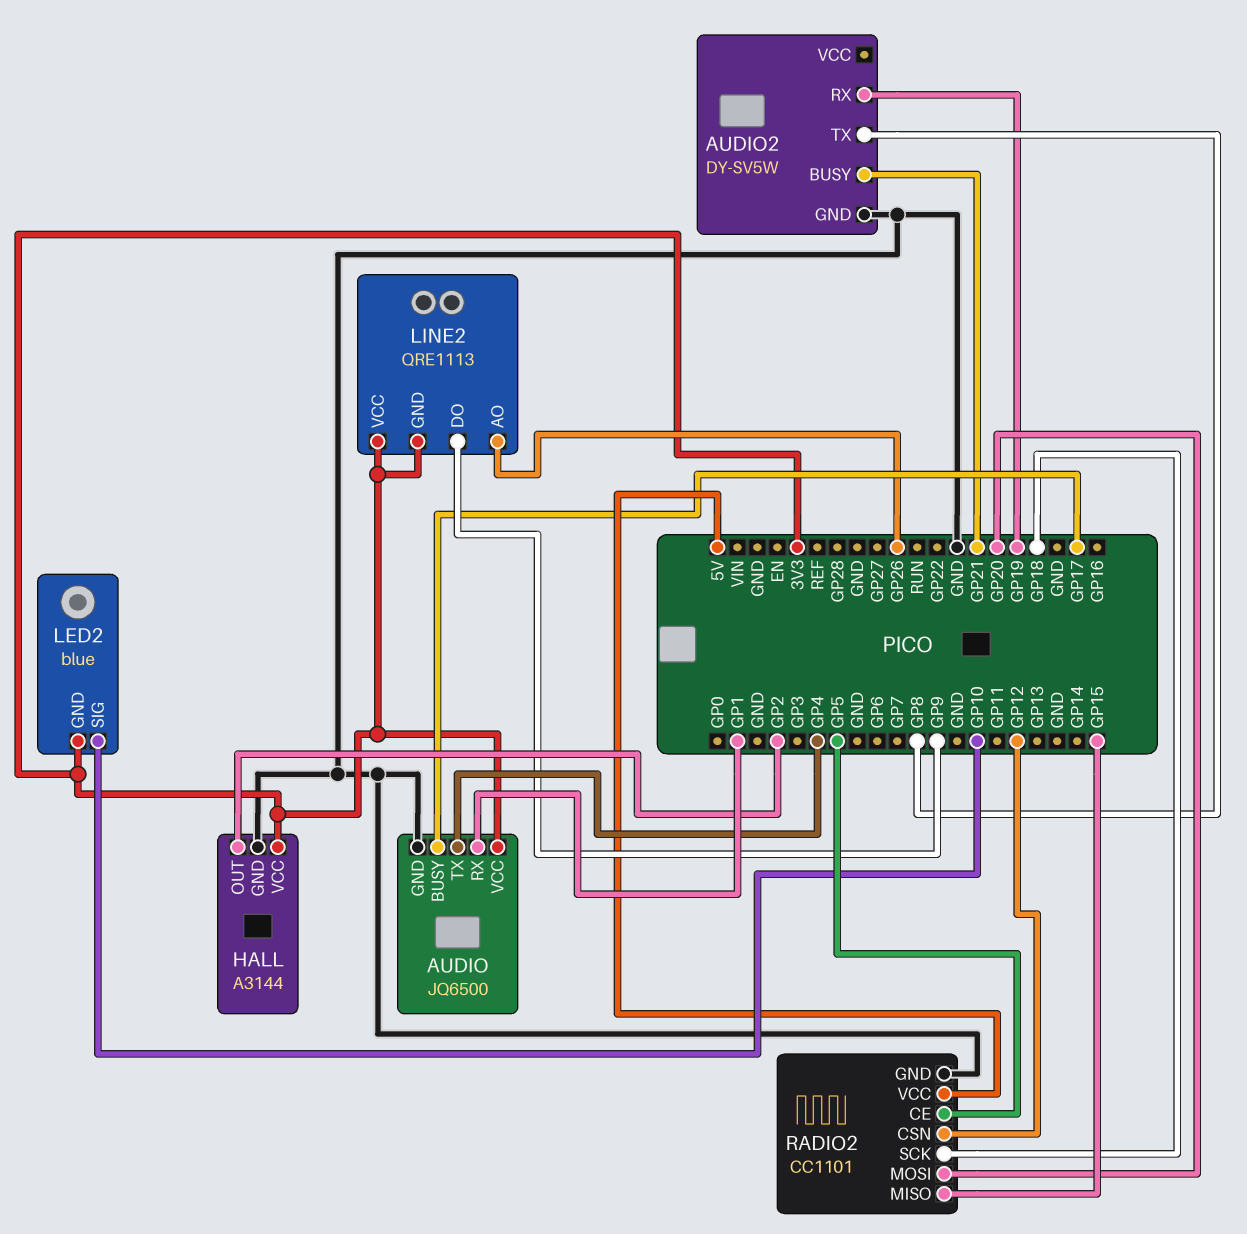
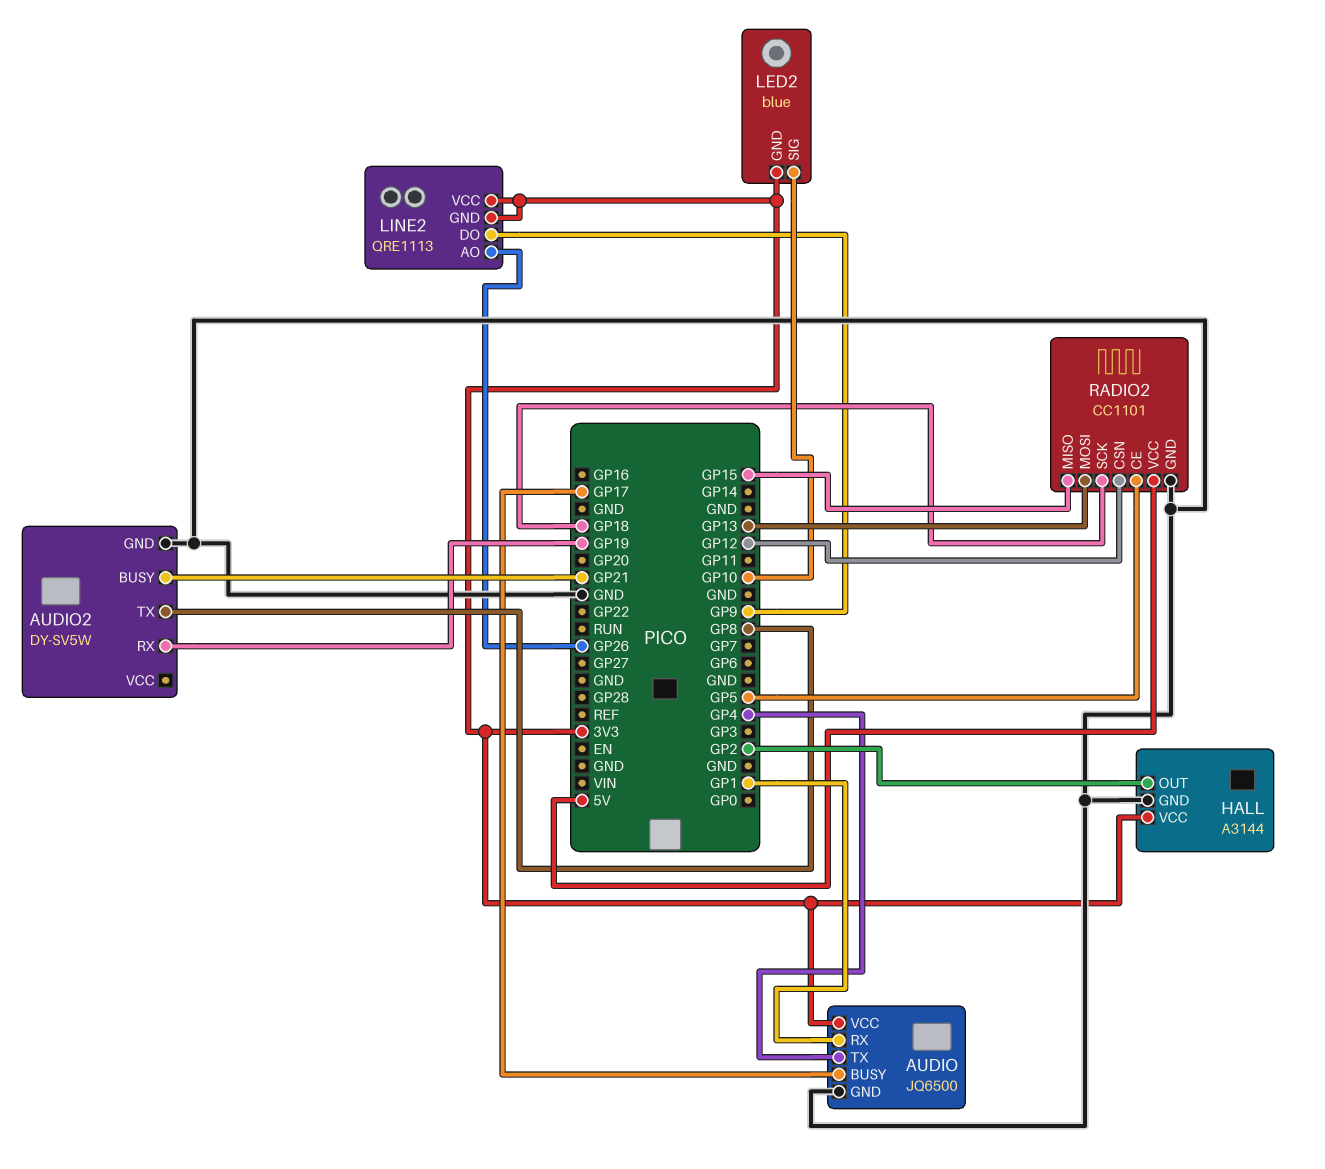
RADIO2 pin MOSI: GP20 -> GP13

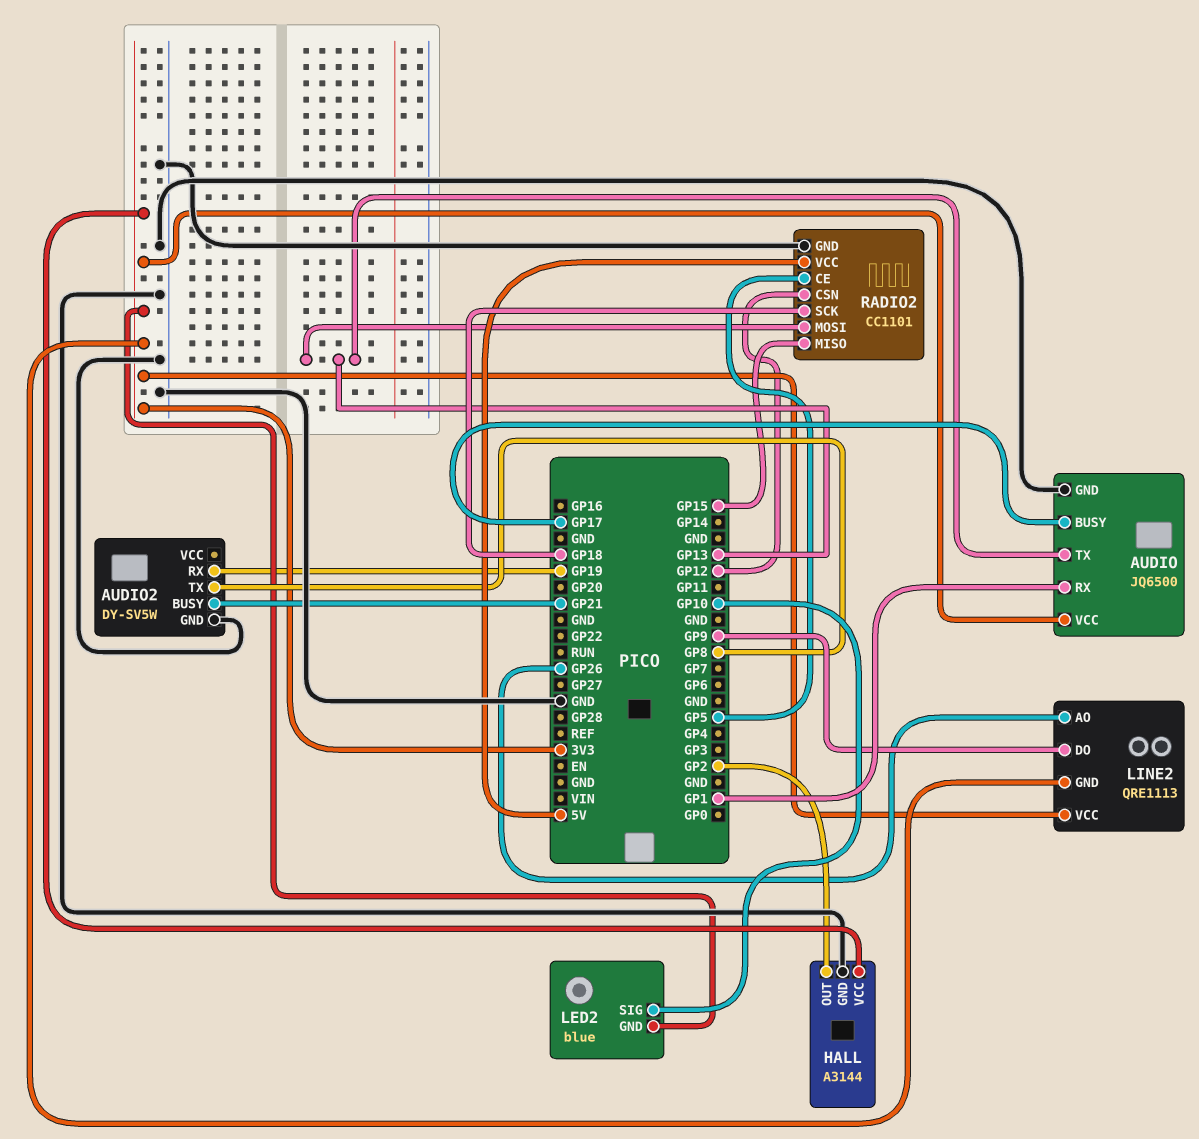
AUDIO pin TX: GP4 -> GP13

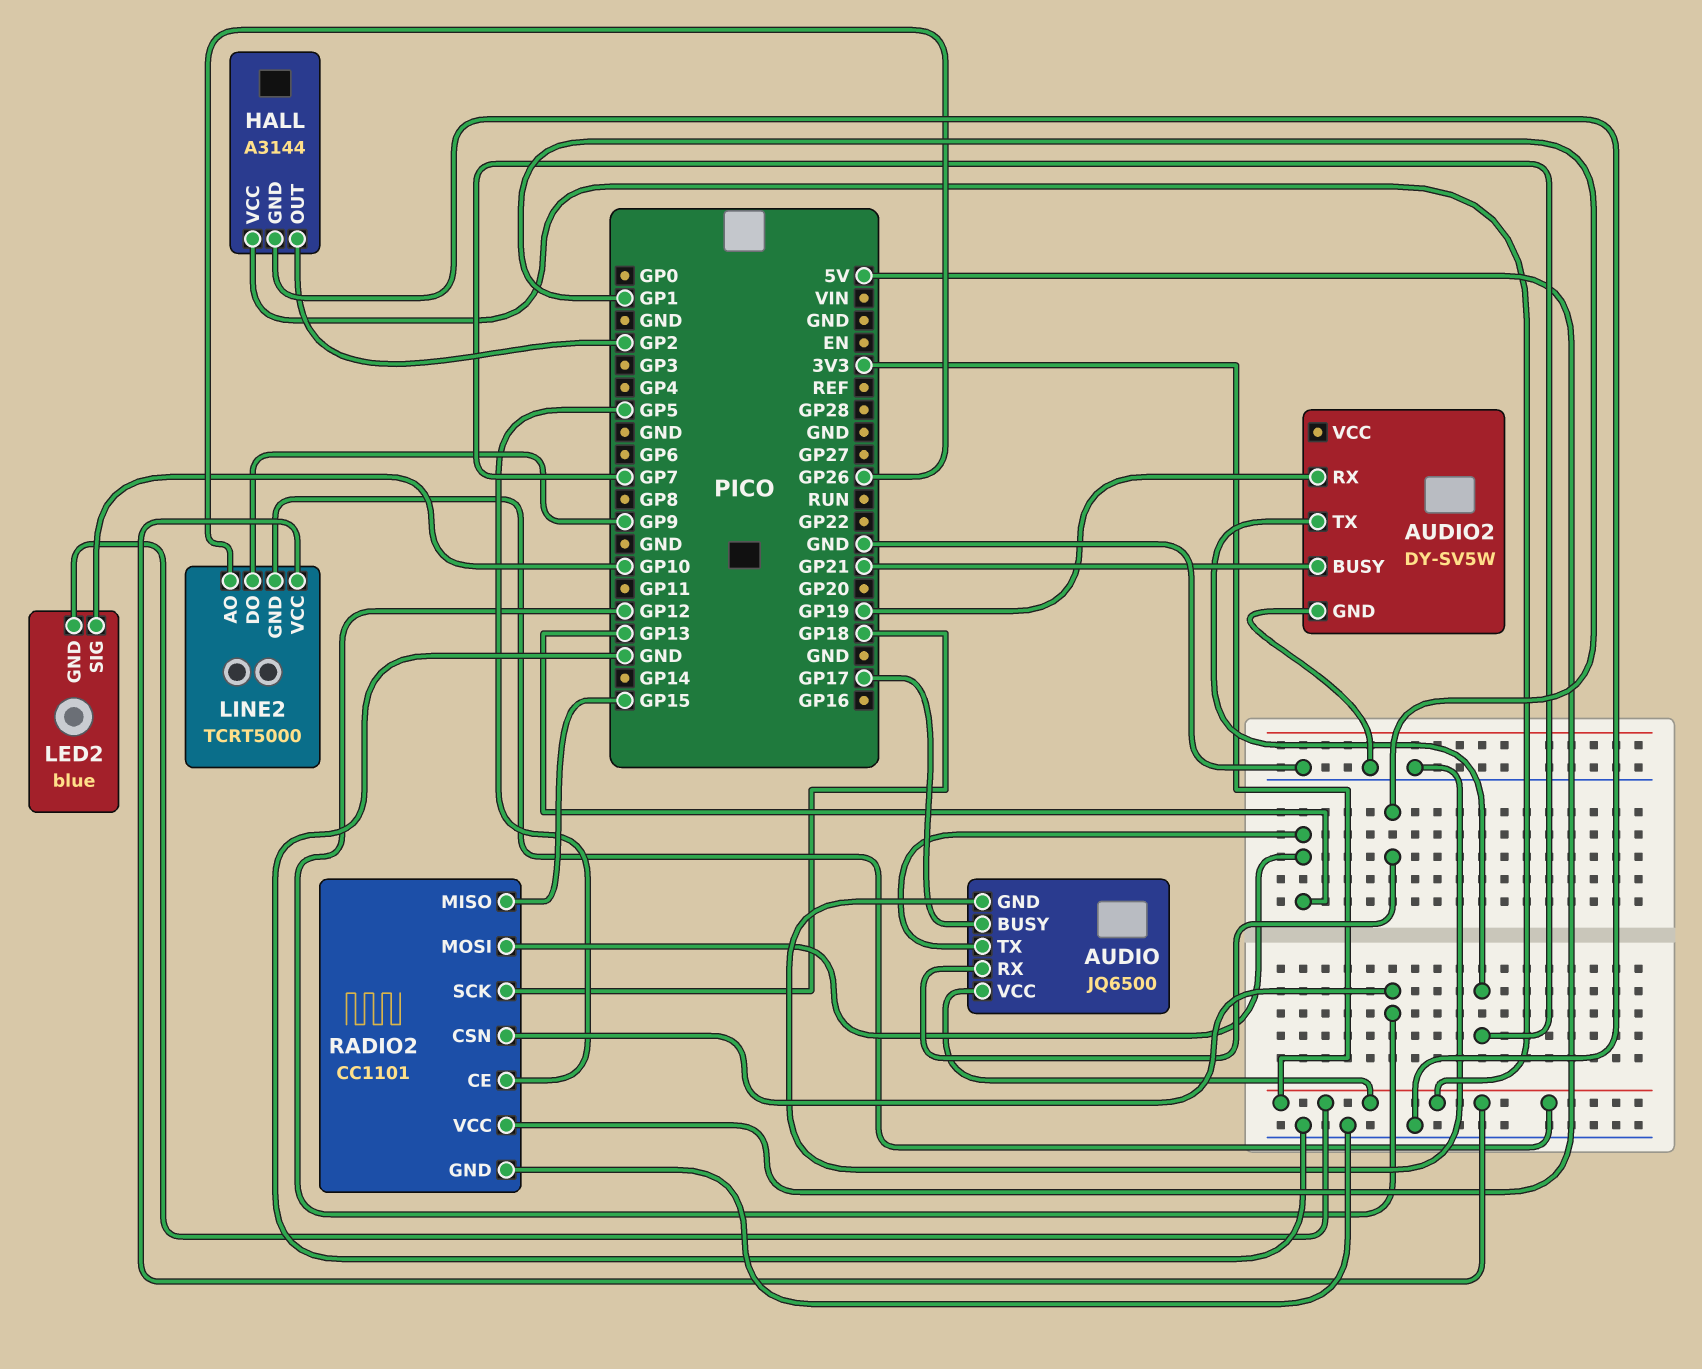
AUDIO2 pin TX: GP8 -> GP7
LINE2: QRE1113 -> TCRT5000

